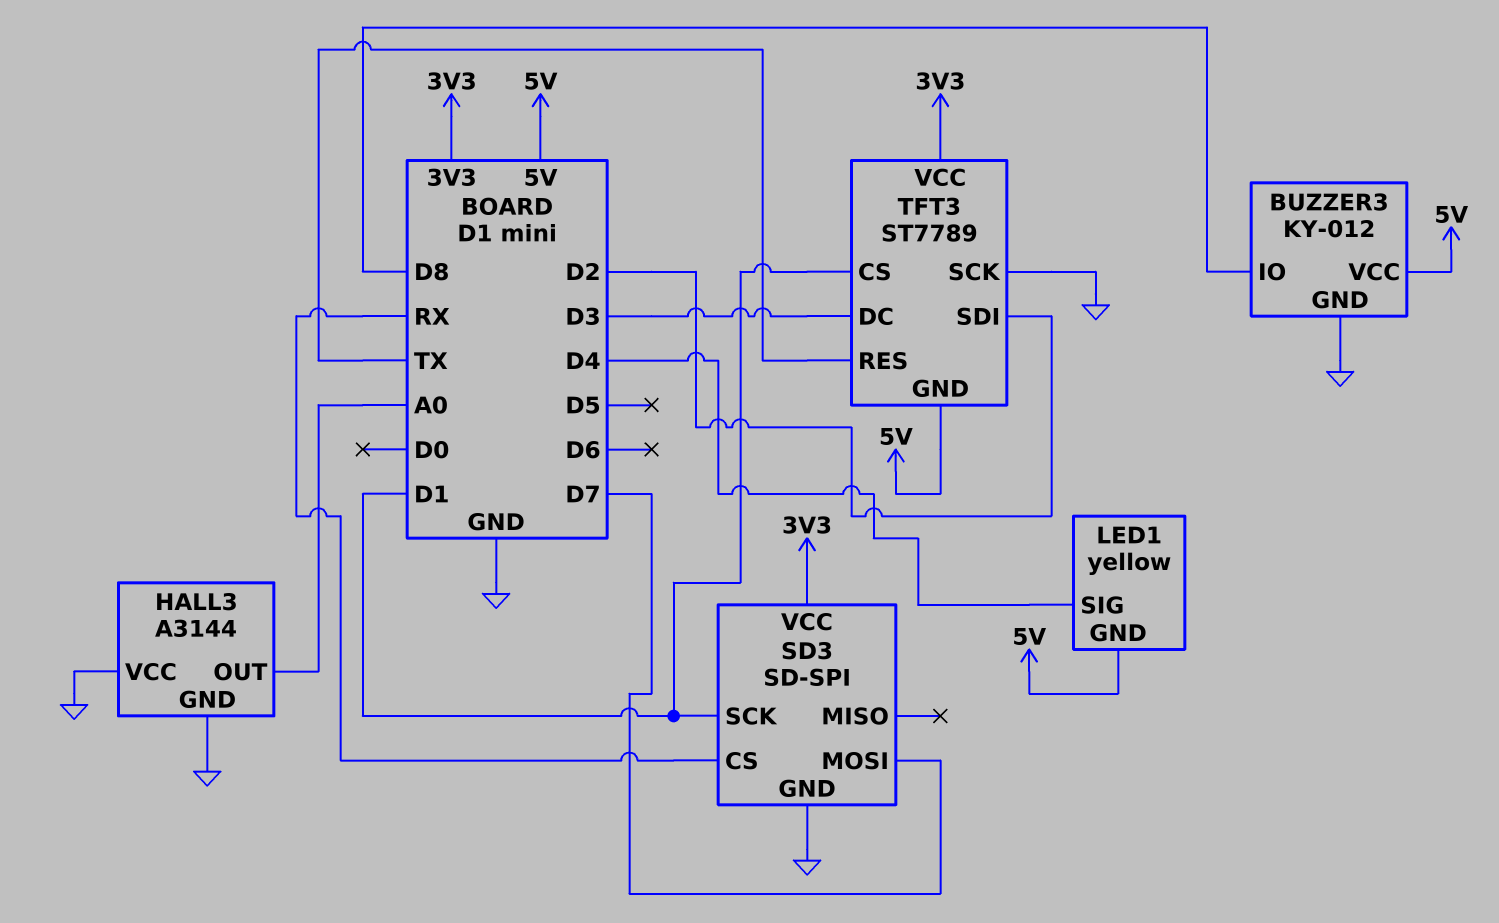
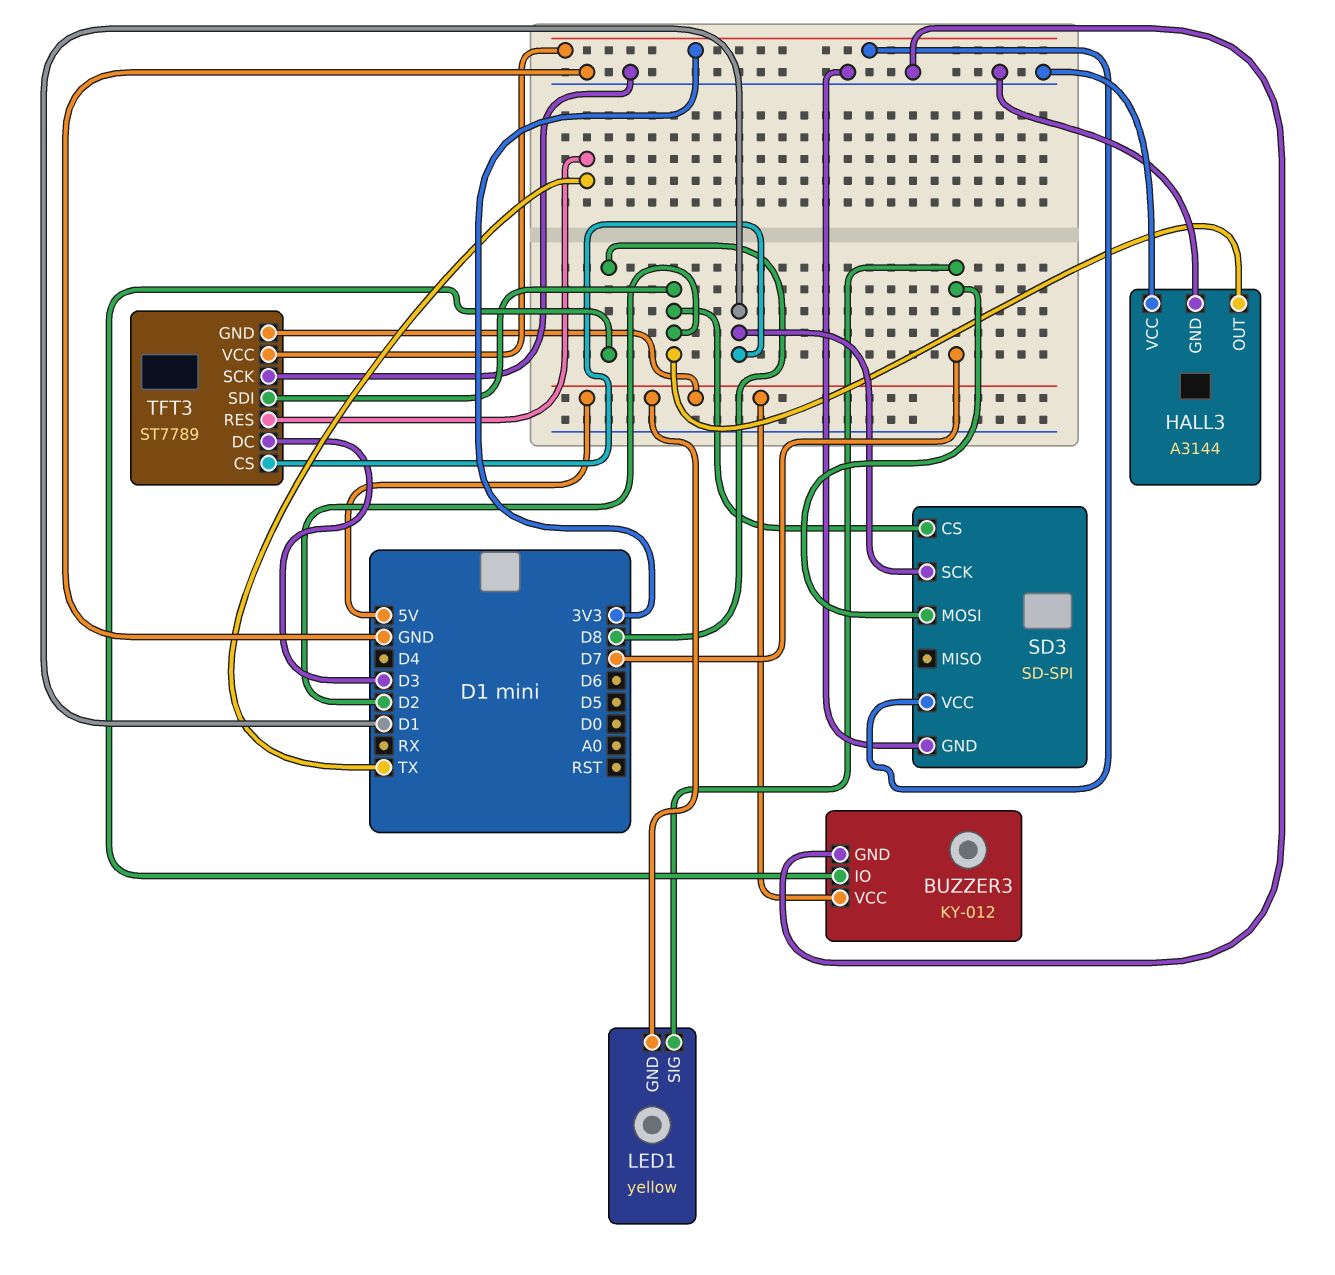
HALL3 pin OUT: A0 -> D2
LED1 pin SIG: D4 -> D7
SD3 pin CS: RX -> D2

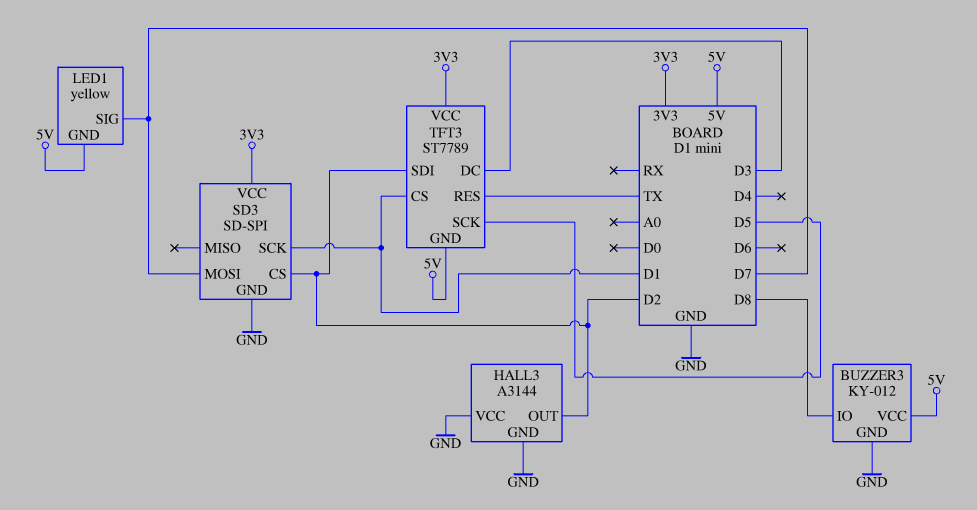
TFT3 pin SCK: GND -> D5

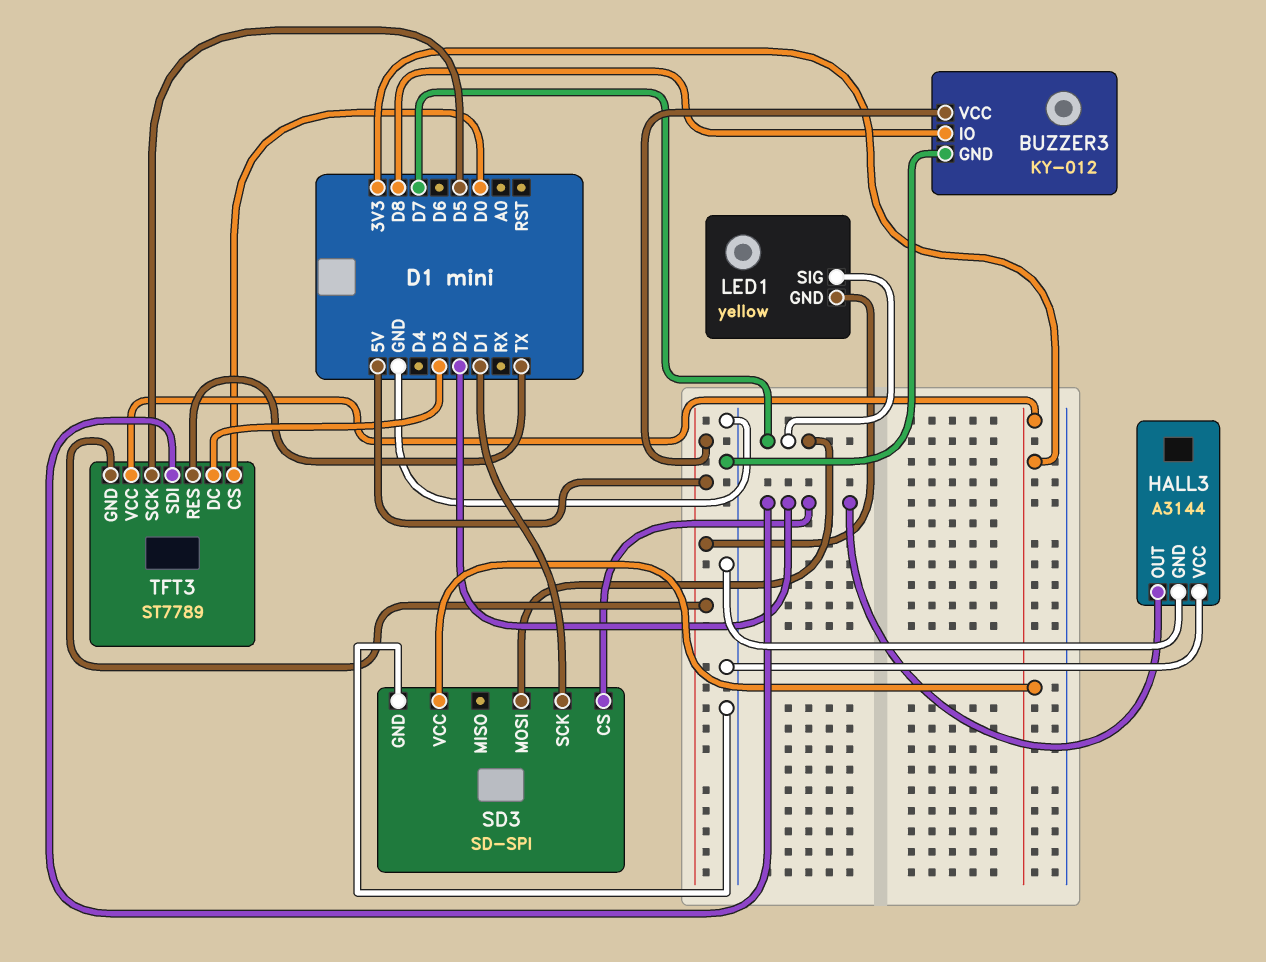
TFT3 pin CS: D1 -> D0

